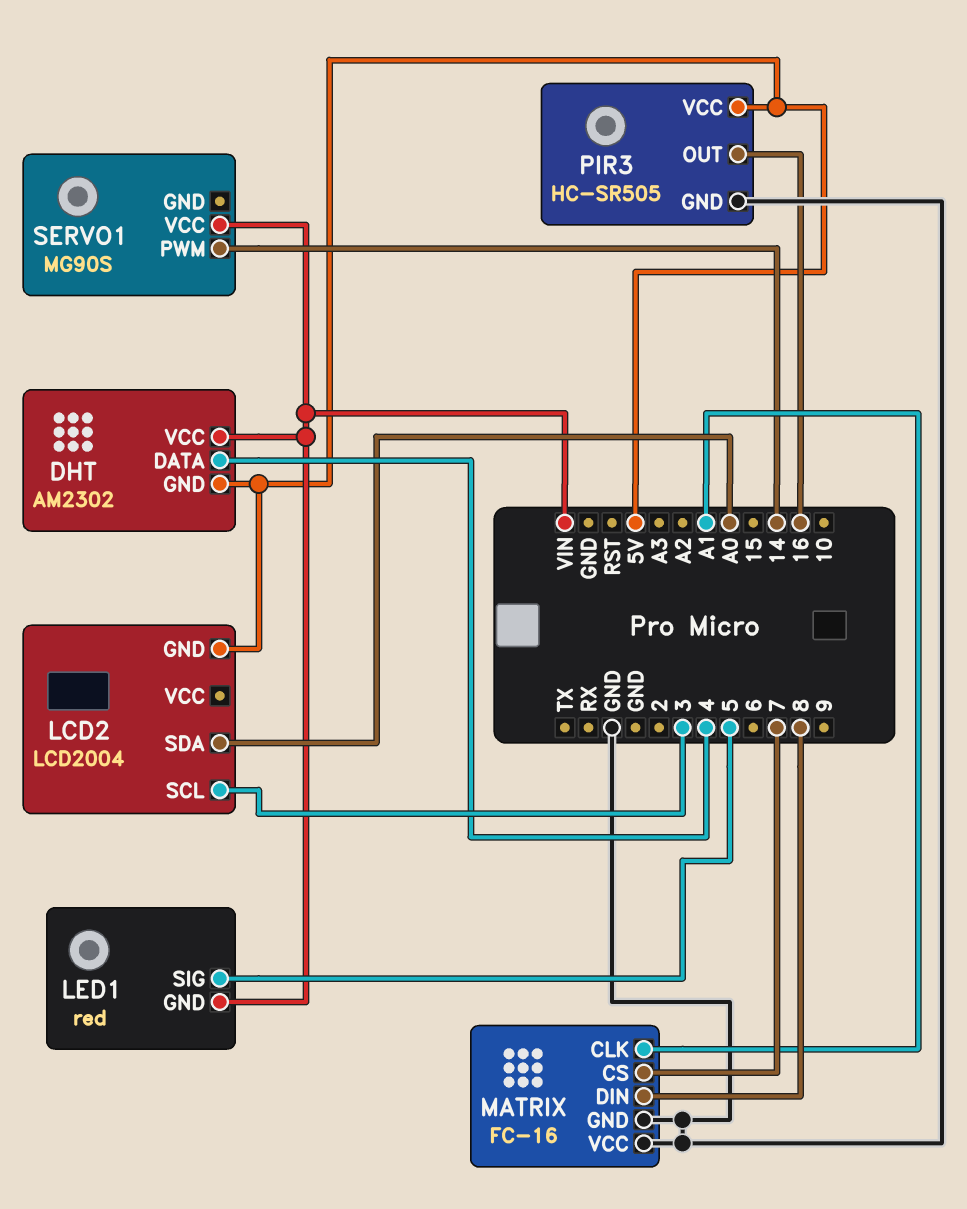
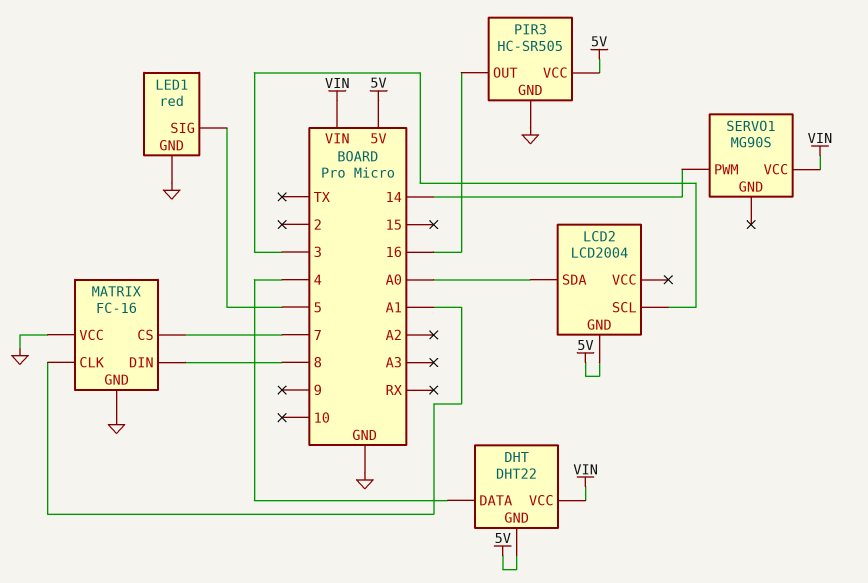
DHT: AM2302 -> DHT22
LED1 pin GND: VIN -> GND

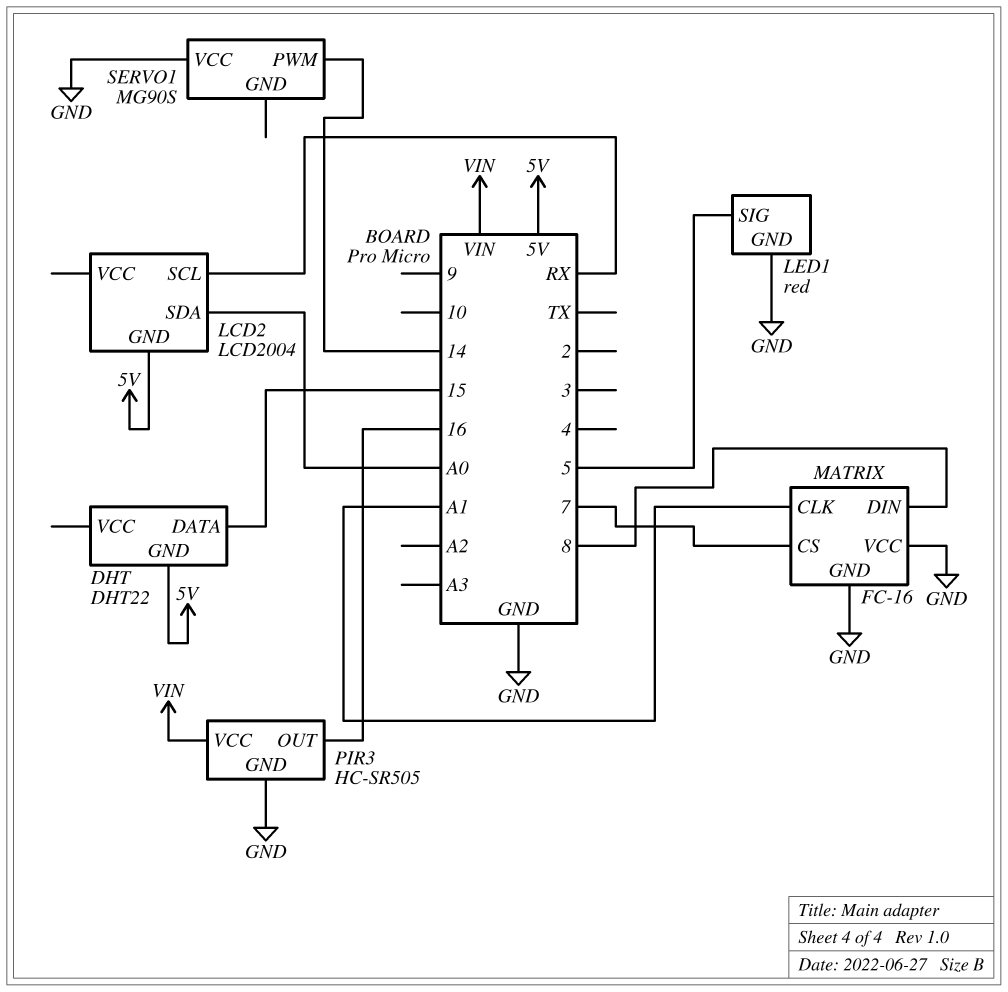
DHT pin DATA: 4 -> 15
DHT pin VCC: VIN -> none
LCD2 pin SCL: 3 -> RX
PIR3 pin VCC: 5V -> VIN
SERVO1 pin VCC: VIN -> GND

